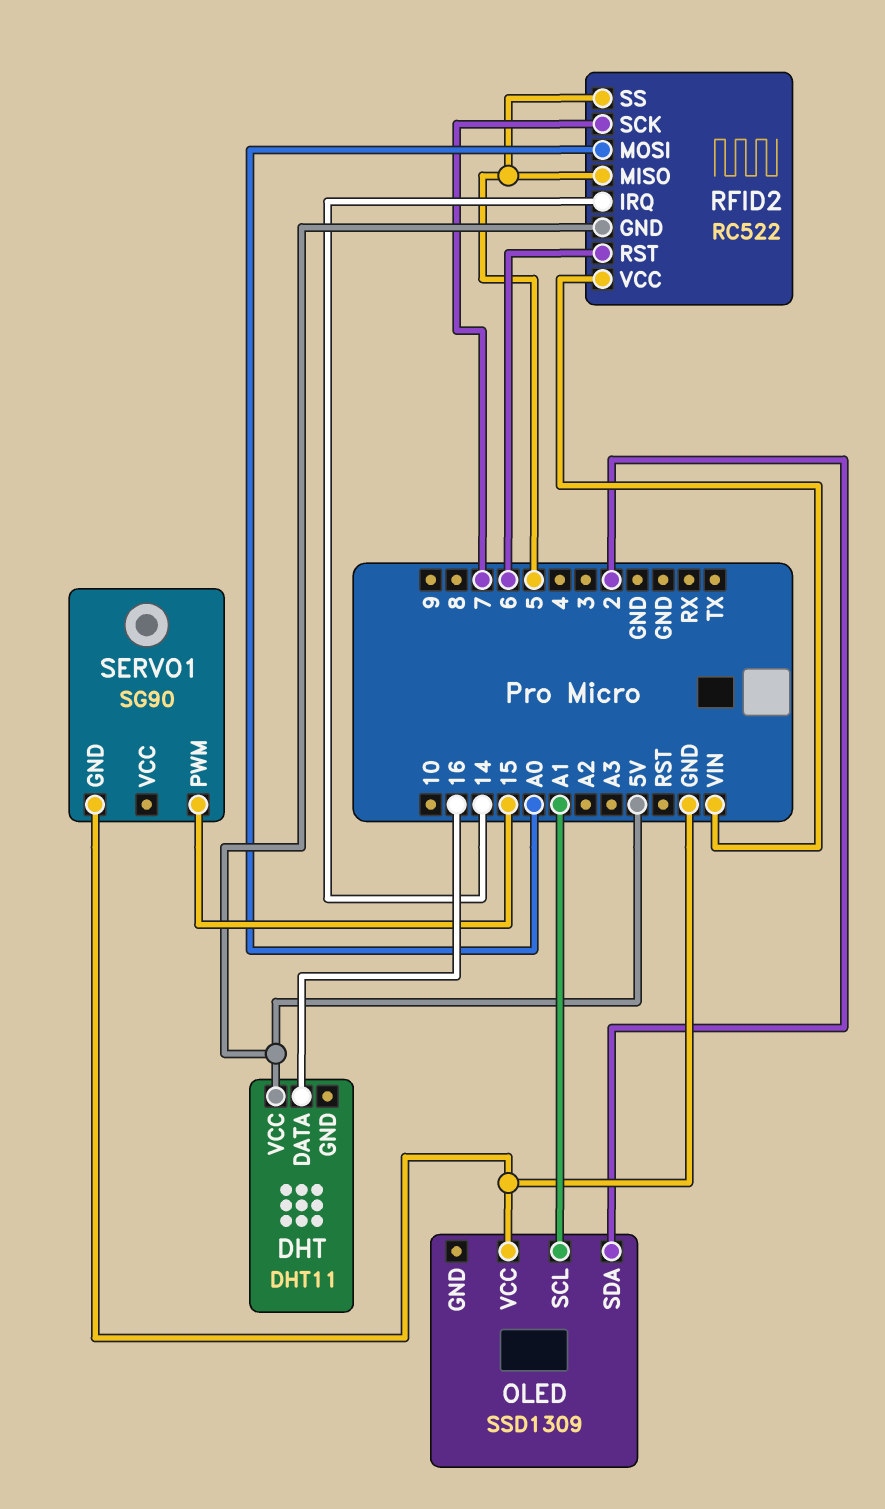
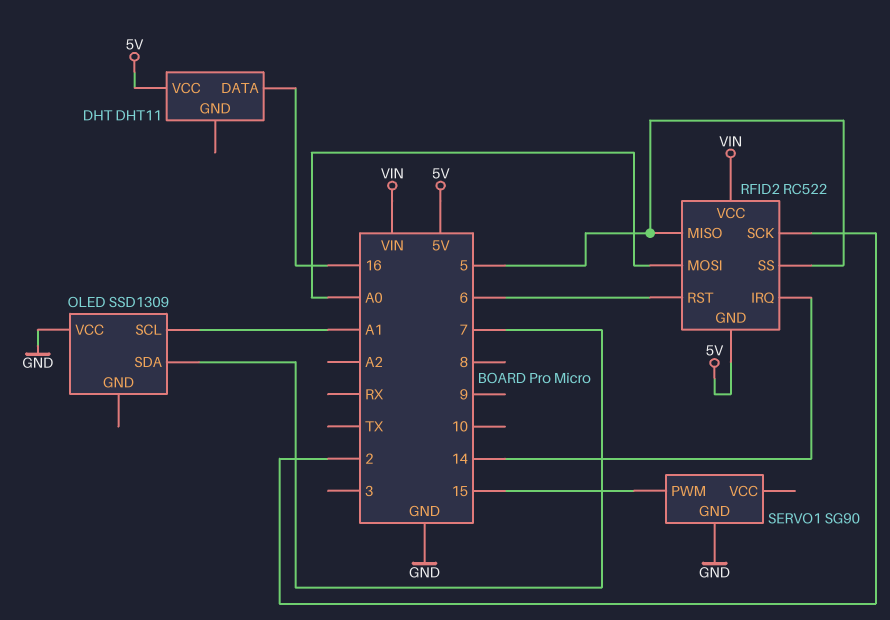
OLED pin SDA: 2 -> 7
RFID2 pin SCK: 7 -> 2

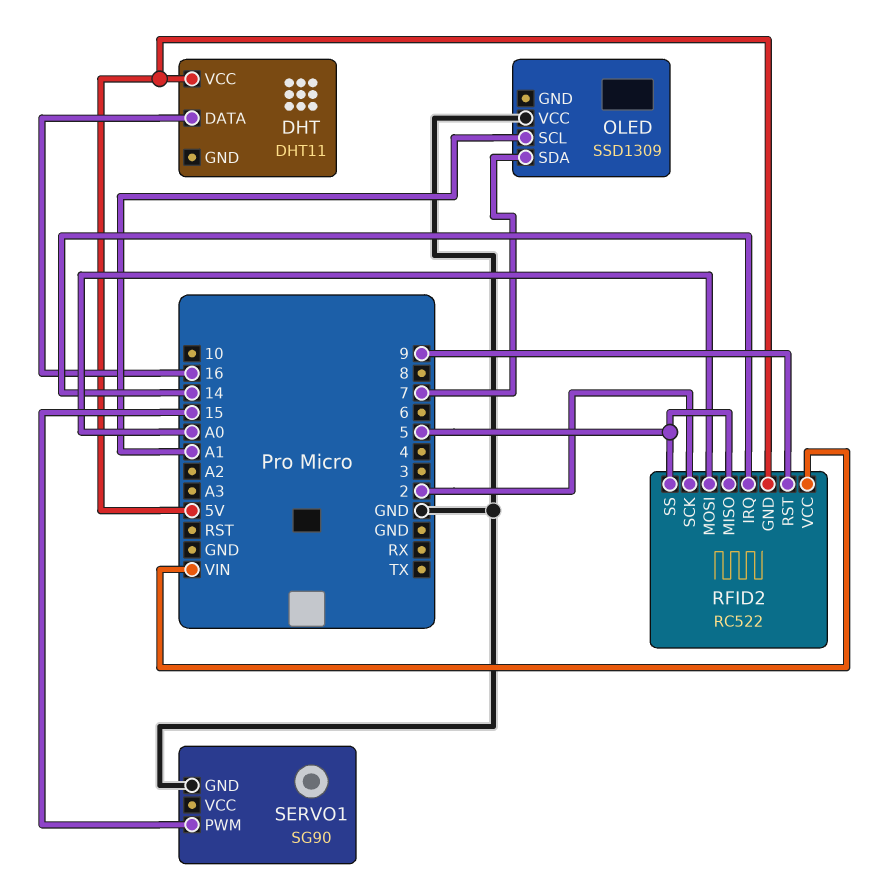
RFID2 pin RST: 6 -> 9

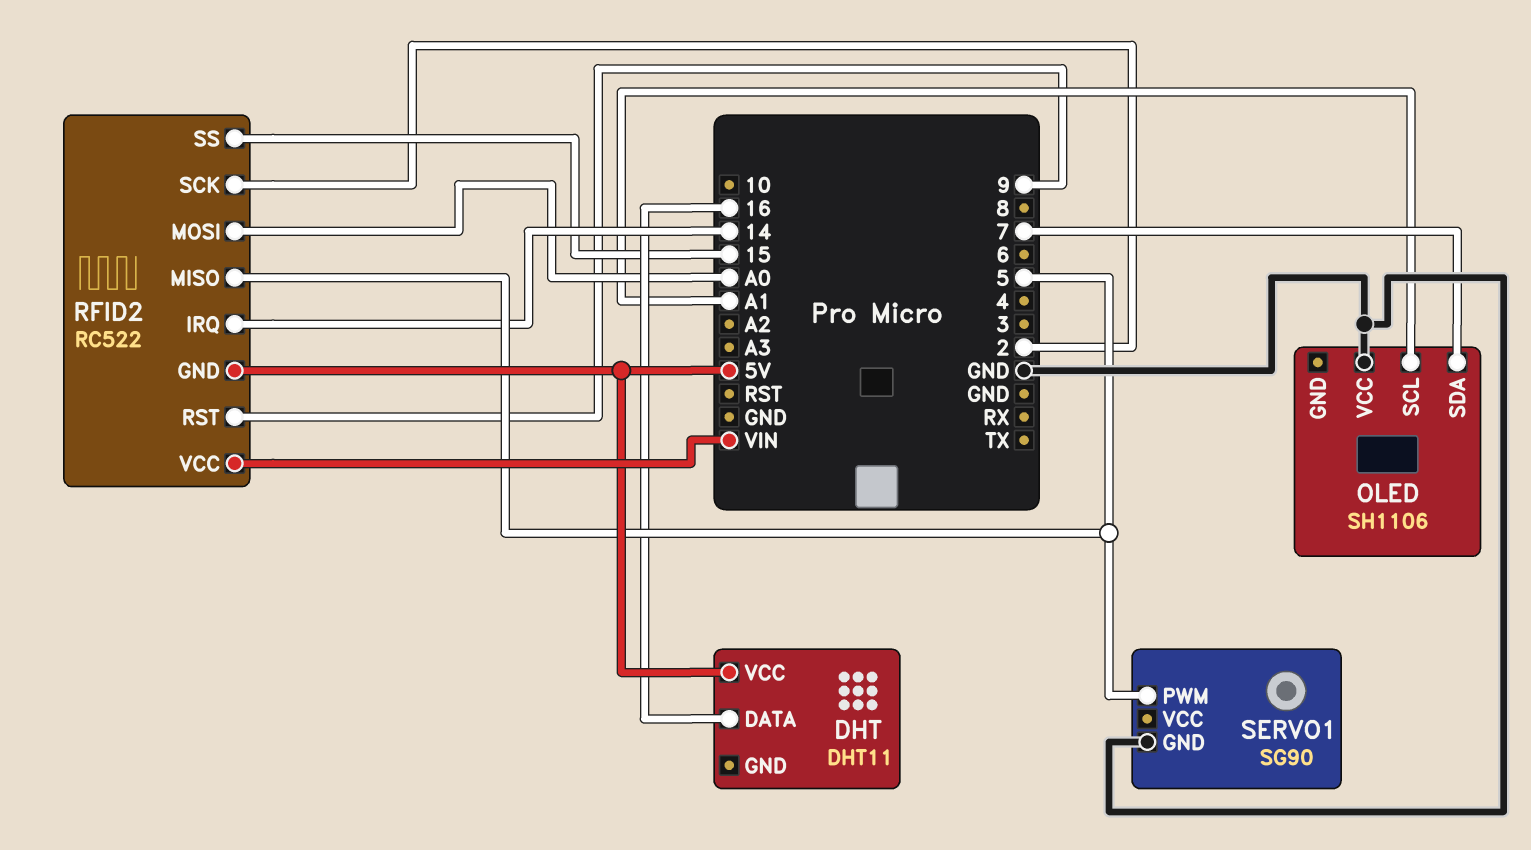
OLED: SSD1309 -> SH1106
RFID2 pin SS: 5 -> 15
SERVO1 pin PWM: 15 -> 5

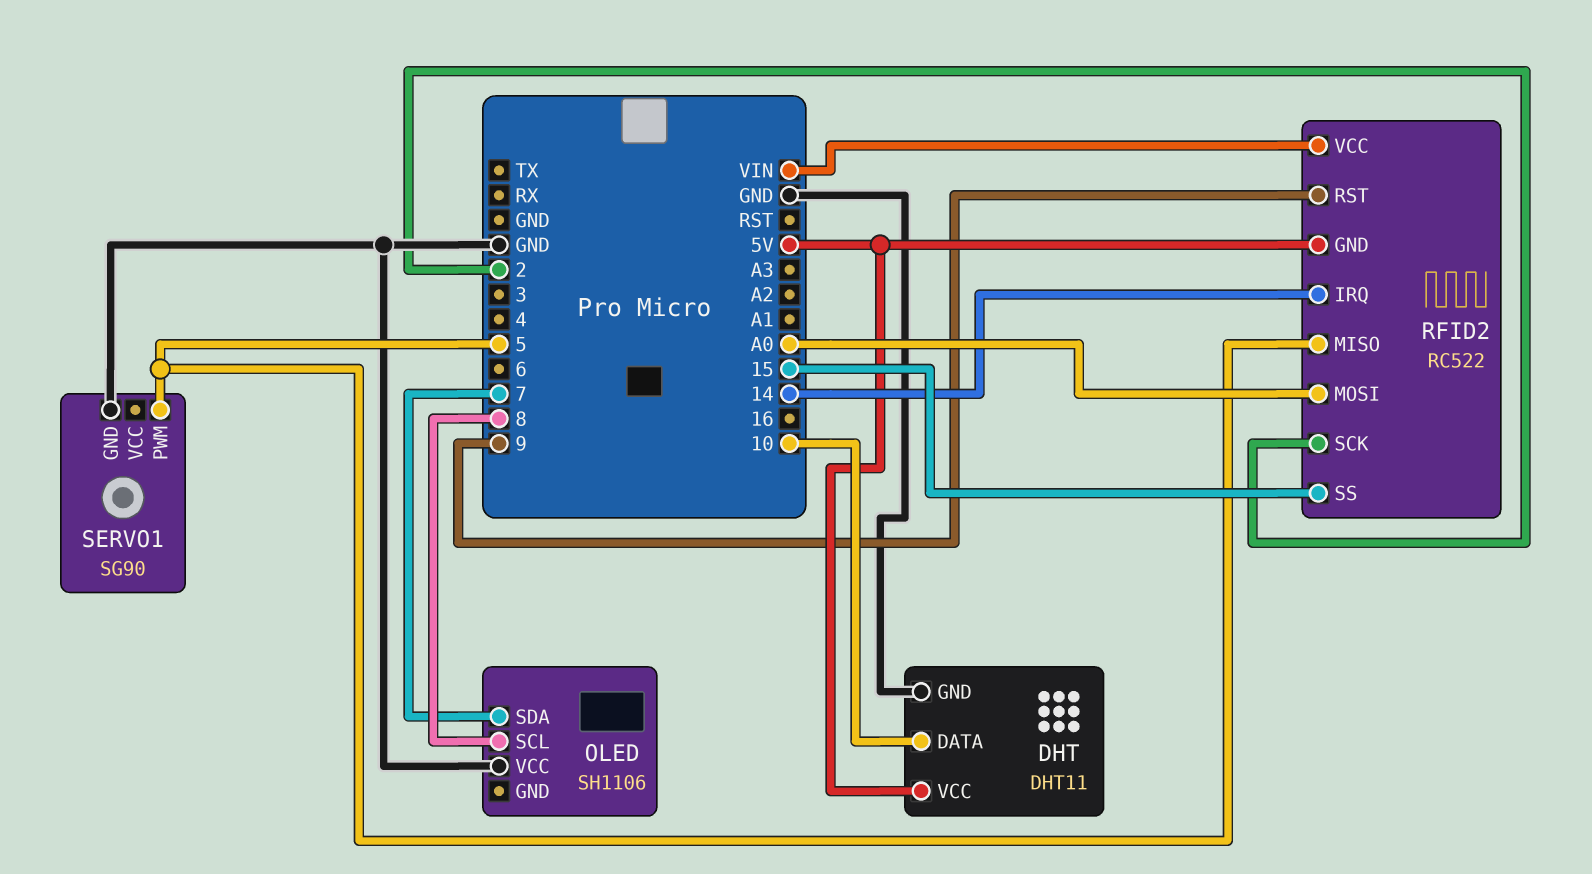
DHT pin DATA: 16 -> 10
DHT pin GND: none -> GND
OLED pin SCL: A1 -> 8

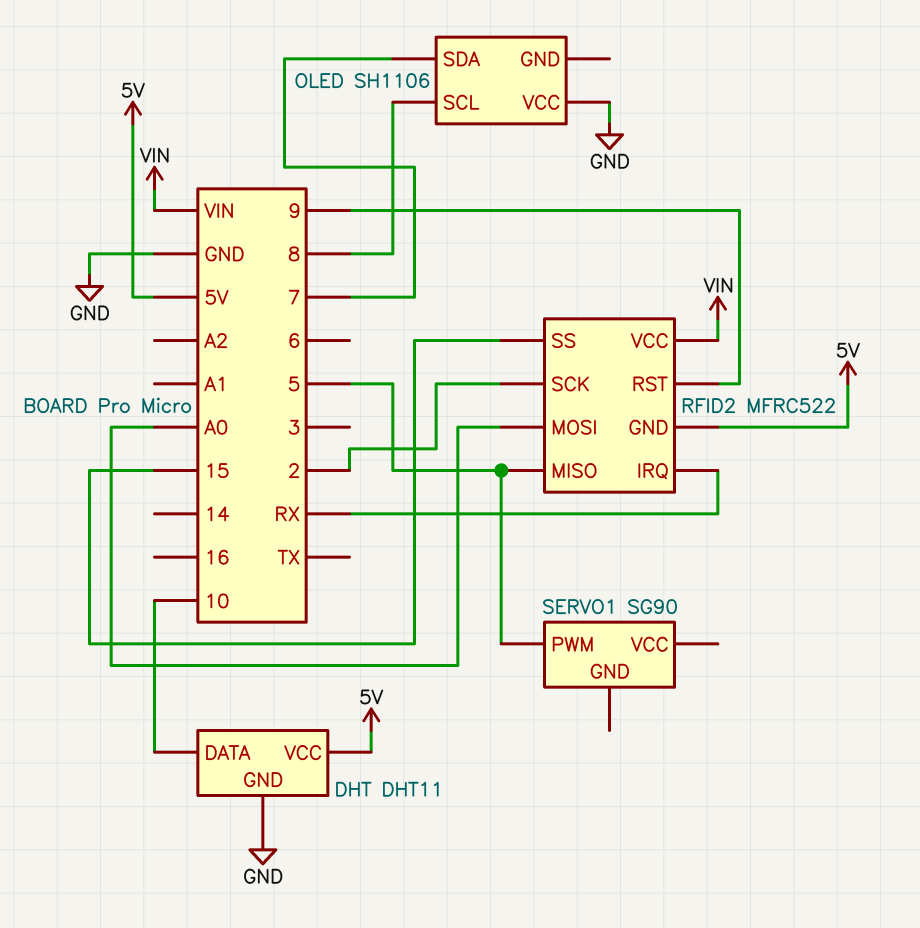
RFID2: RC522 -> MFRC522
RFID2 pin IRQ: 14 -> RX
SERVO1 pin GND: GND -> none

